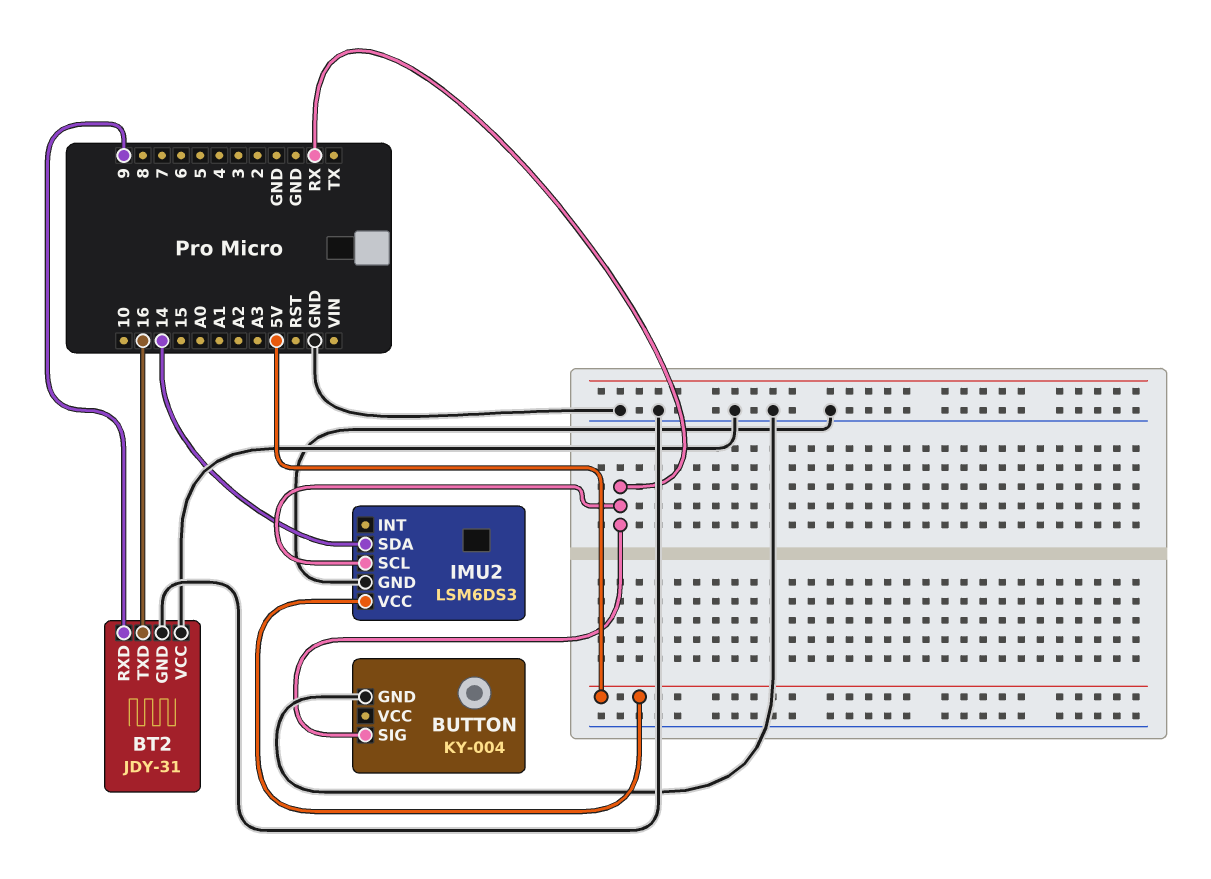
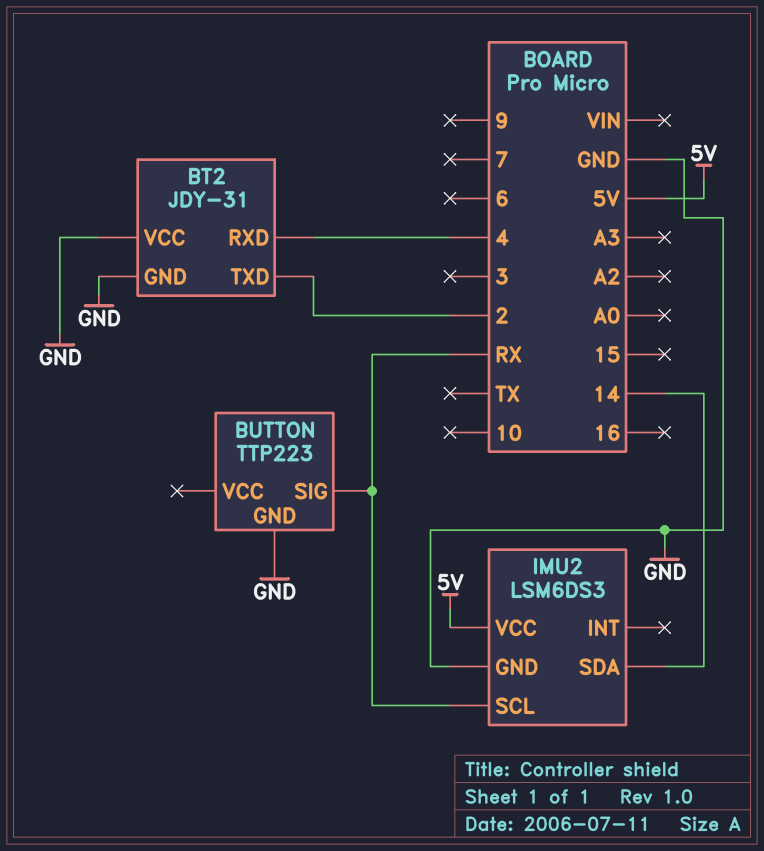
BT2 pin RXD: 9 -> 4
BT2 pin TXD: 16 -> 2
BUTTON: KY-004 -> TTP223

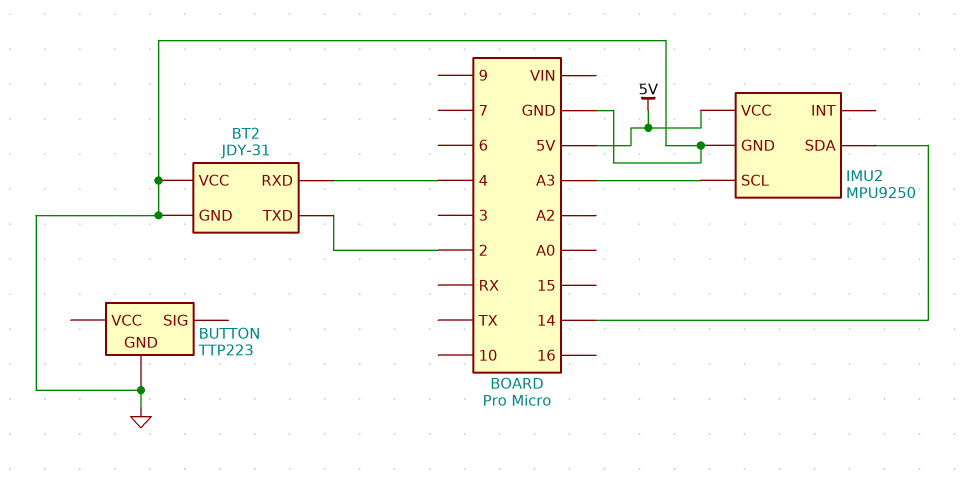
BUTTON pin SIG: RX -> none
IMU2: LSM6DS3 -> MPU9250
IMU2 pin SCL: RX -> A3

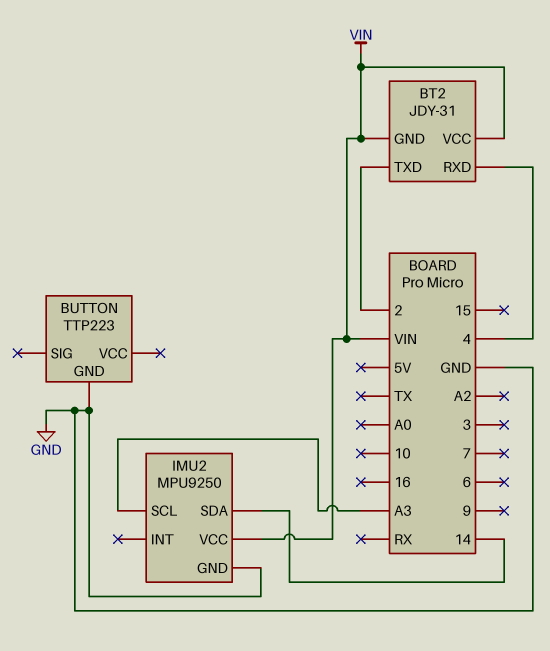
BT2 pin GND: GND -> VIN
BT2 pin VCC: GND -> VIN
IMU2 pin VCC: 5V -> VIN

